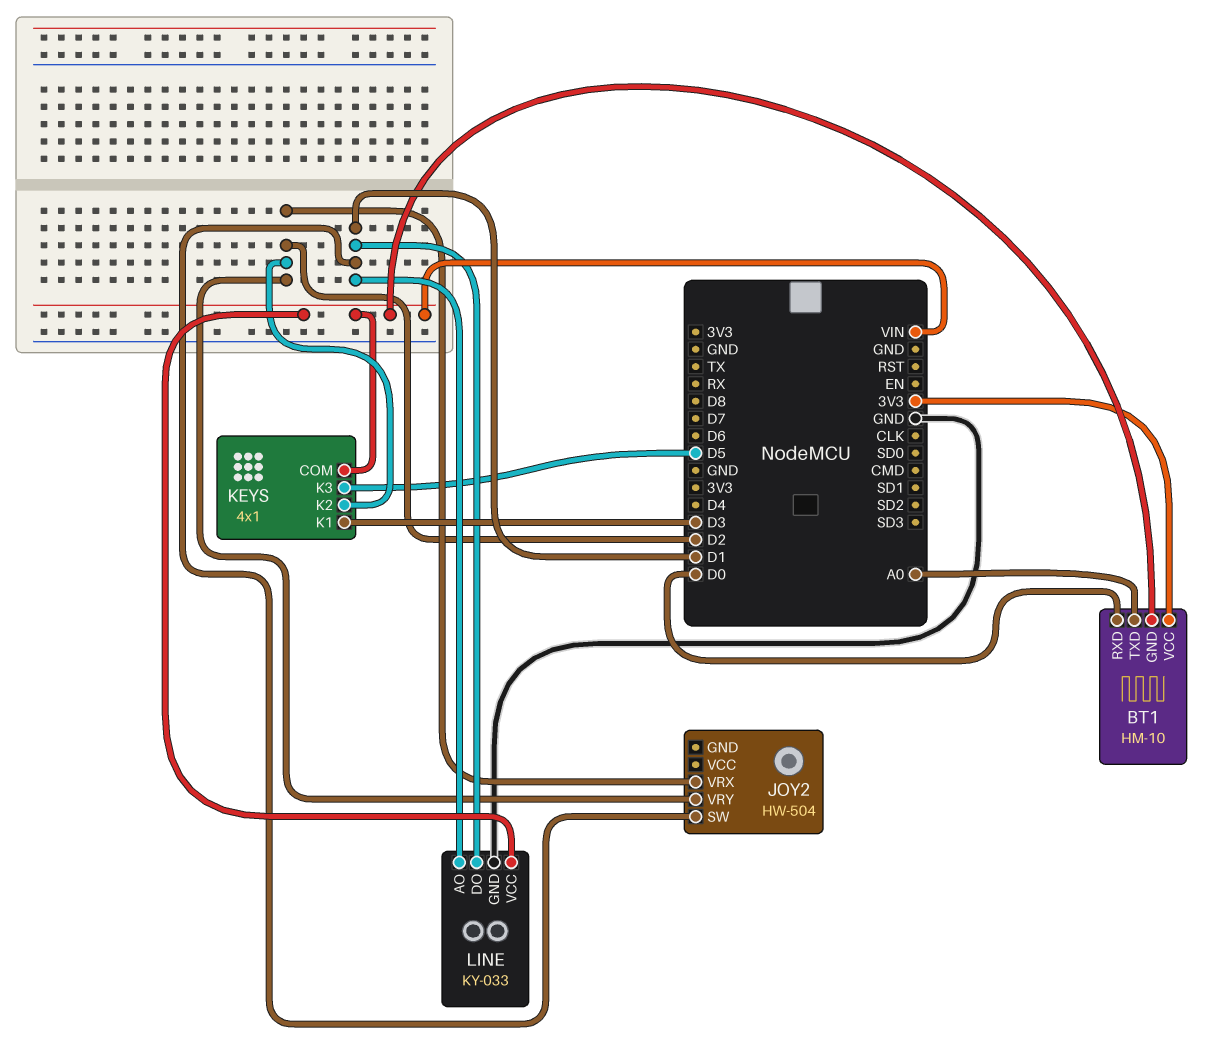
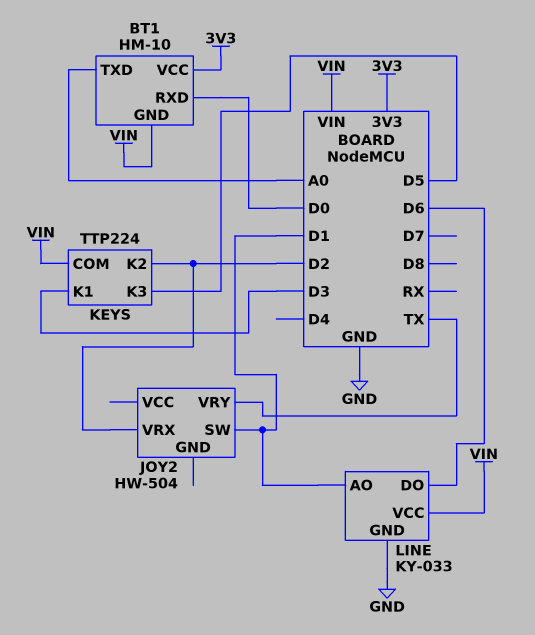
JOY2 pin VRY: D2 -> TX
KEYS: 4x1 -> TTP224
LINE pin DO: D1 -> D6

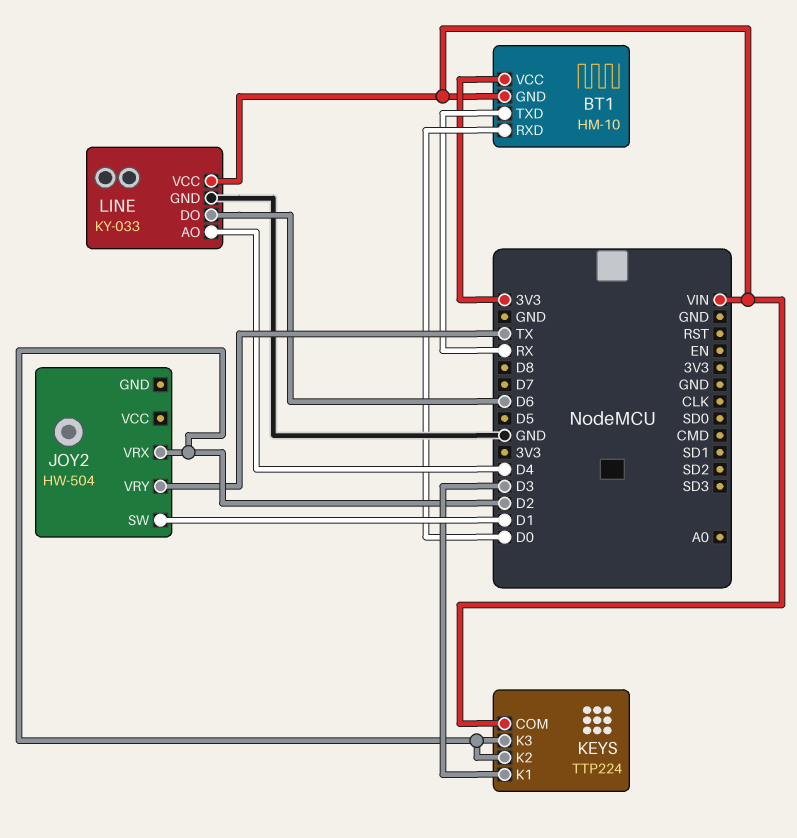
BT1 pin TXD: A0 -> RX
KEYS pin K3: D5 -> D2
LINE pin AO: D1 -> D4

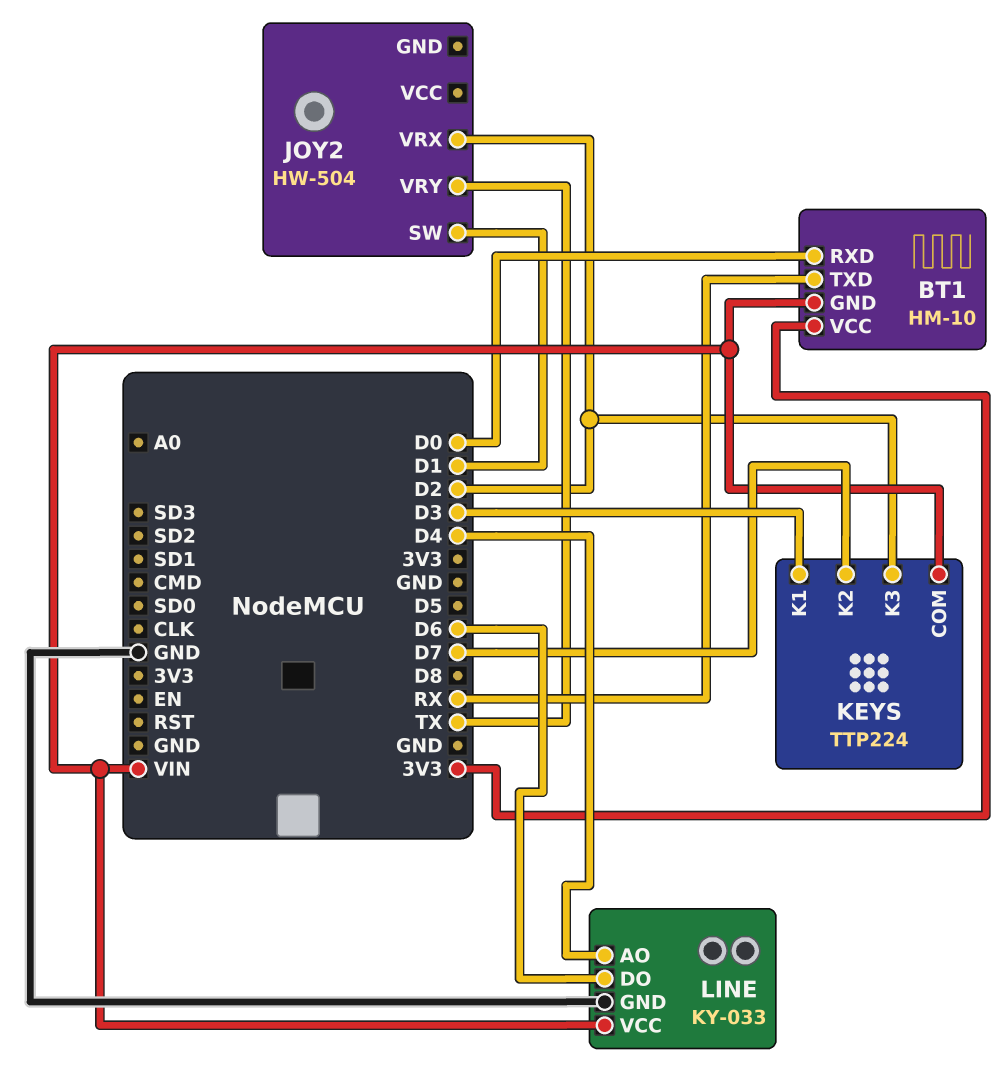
KEYS pin K2: D2 -> D7

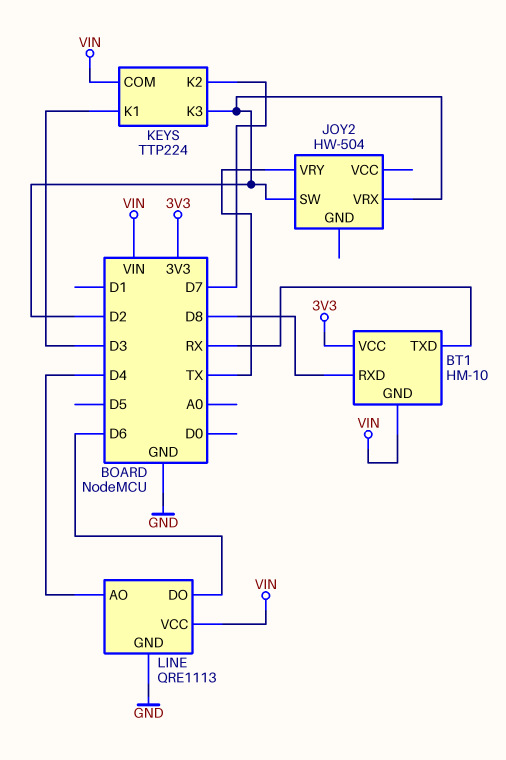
BT1 pin RXD: D0 -> D8
JOY2 pin SW: D1 -> D2
LINE: KY-033 -> QRE1113

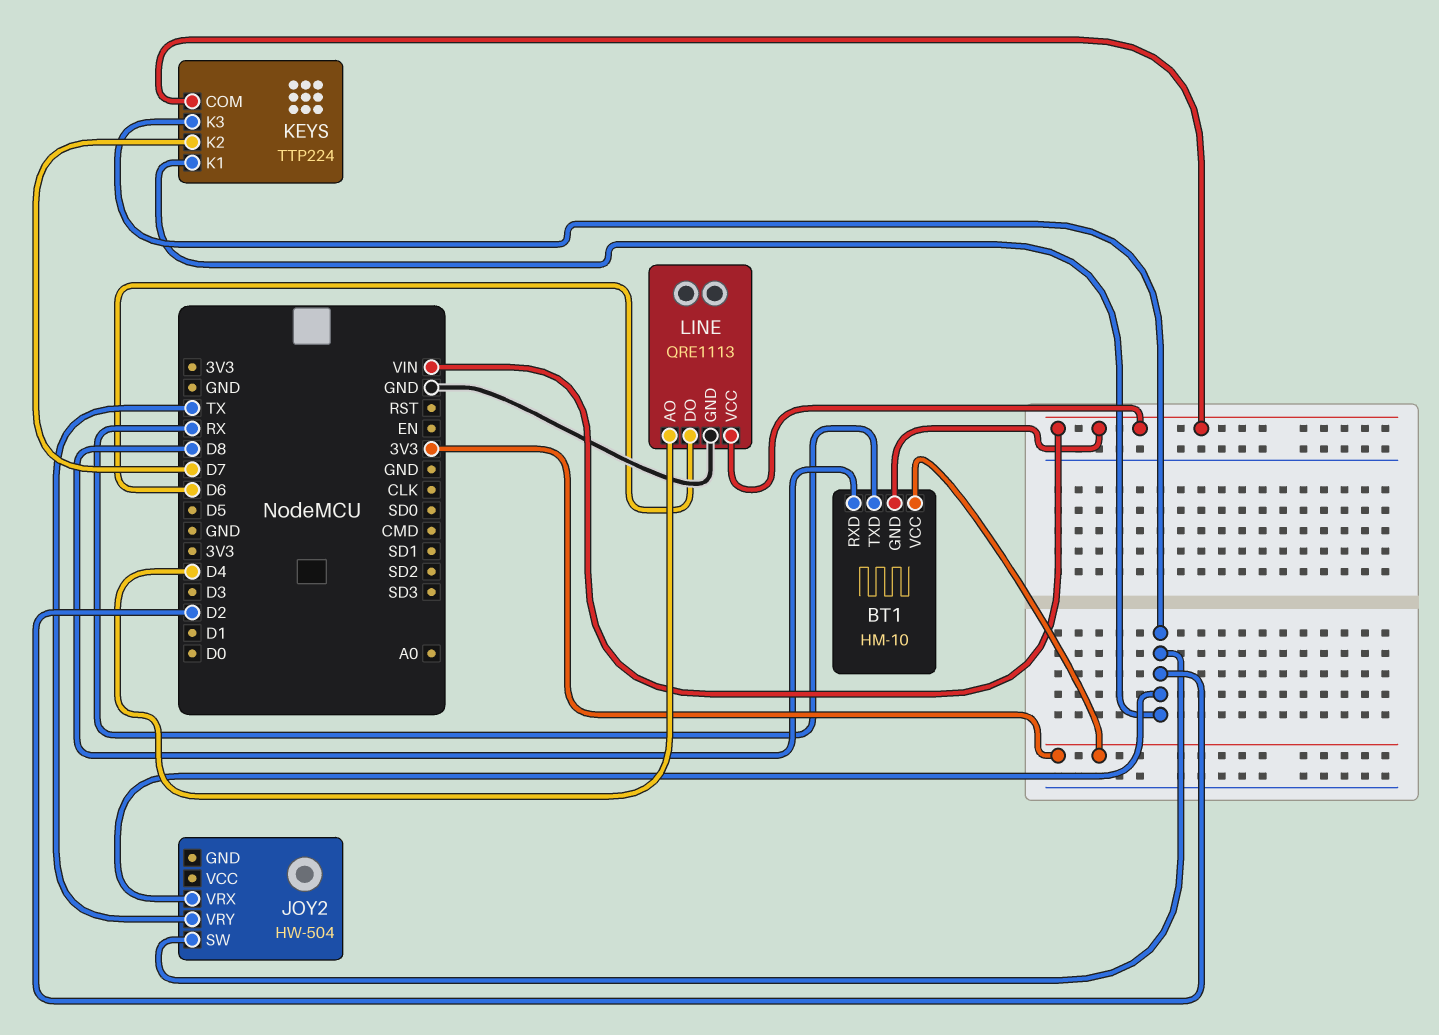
KEYS pin K1: D3 -> D2

